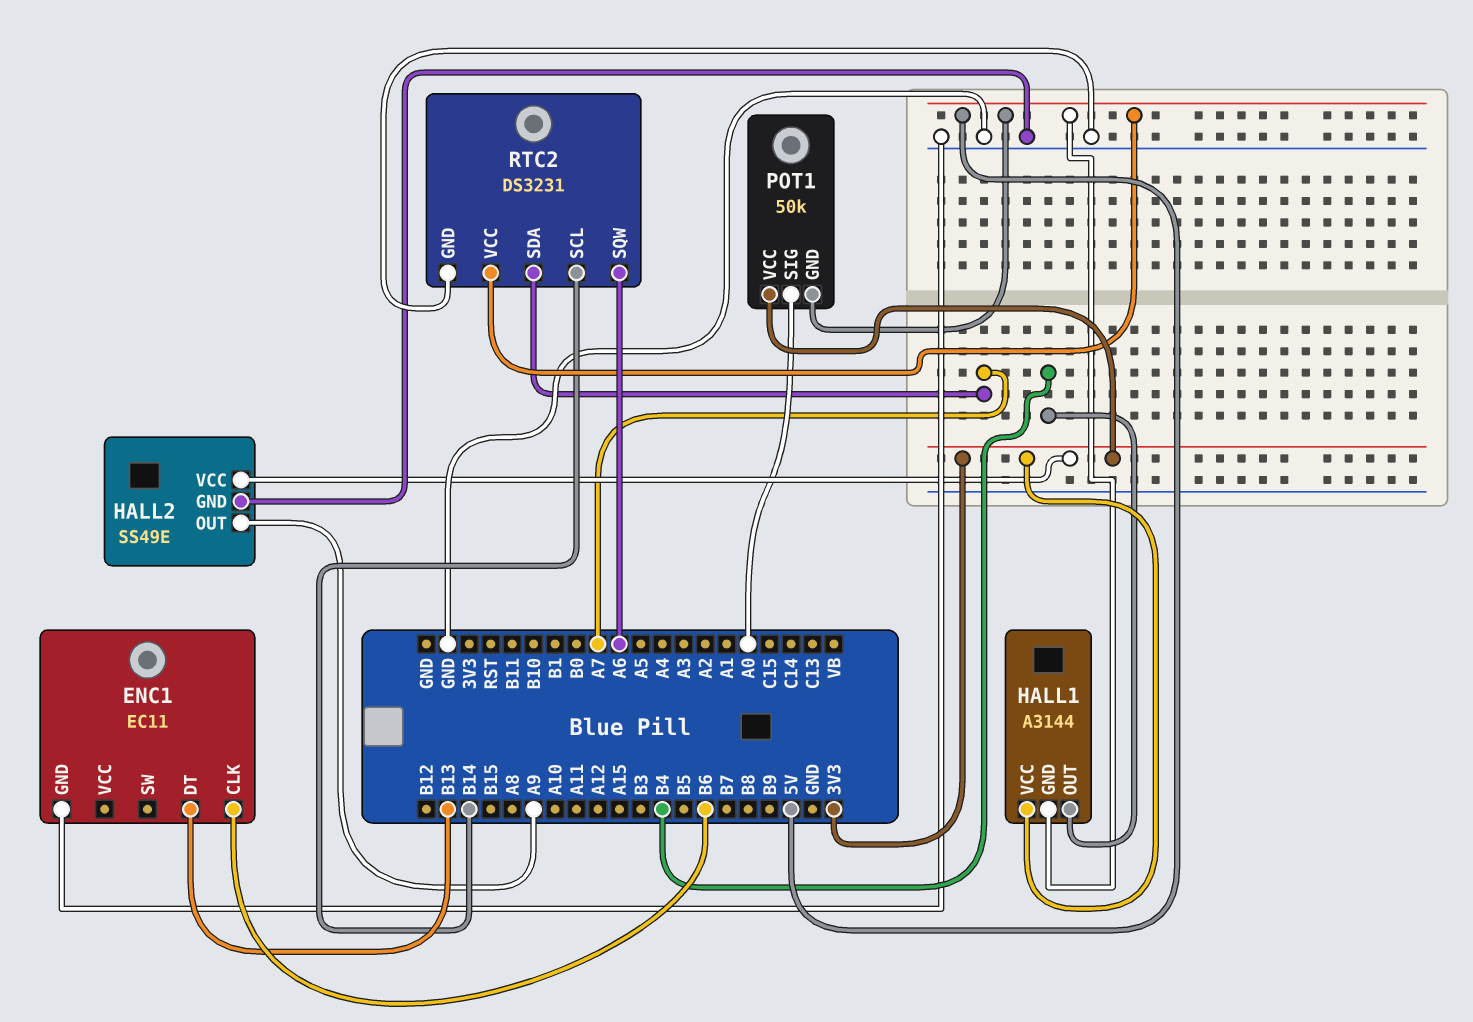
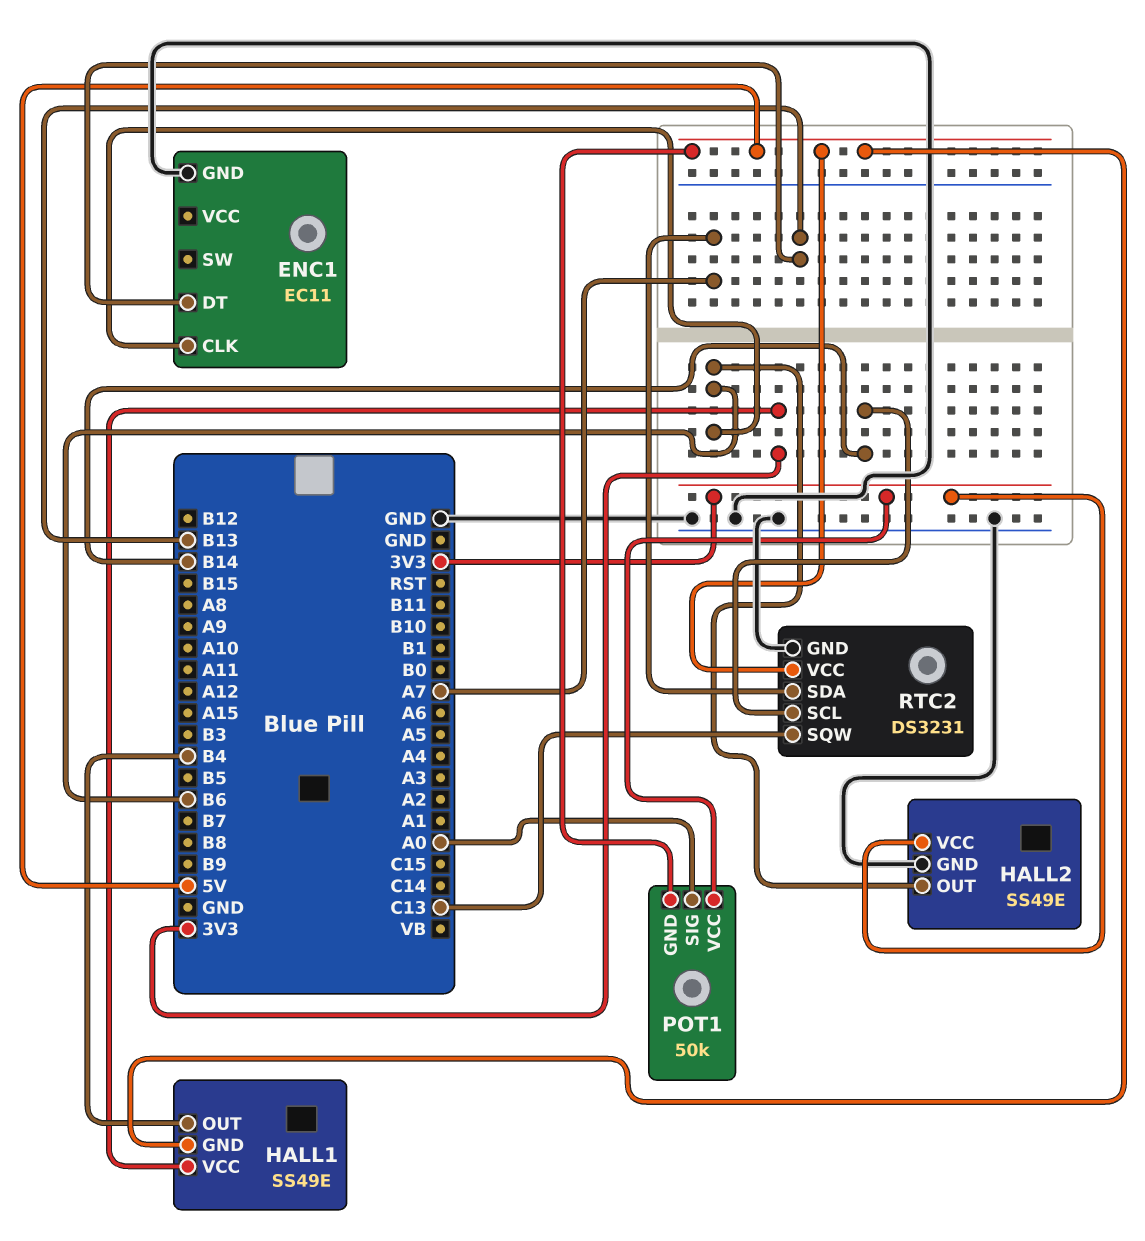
HALL1: A3144 -> SS49E
HALL2 pin OUT: A9 -> B6
RTC2 pin SQW: A6 -> C13

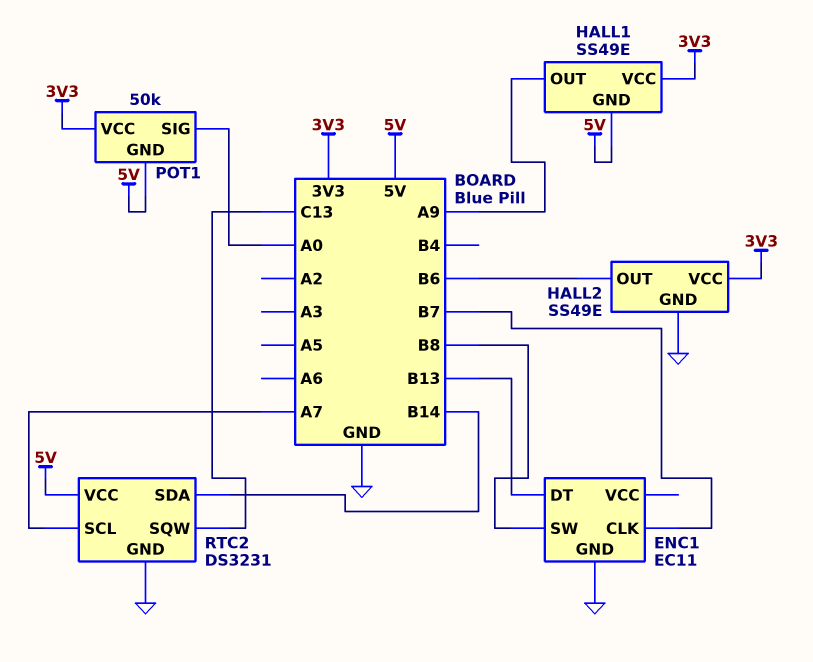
ENC1 pin CLK: B6 -> B7
ENC1 pin SW: none -> B8
HALL1 pin OUT: B4 -> A9
RTC2 pin SCL: B14 -> A7
RTC2 pin SDA: A7 -> B14

